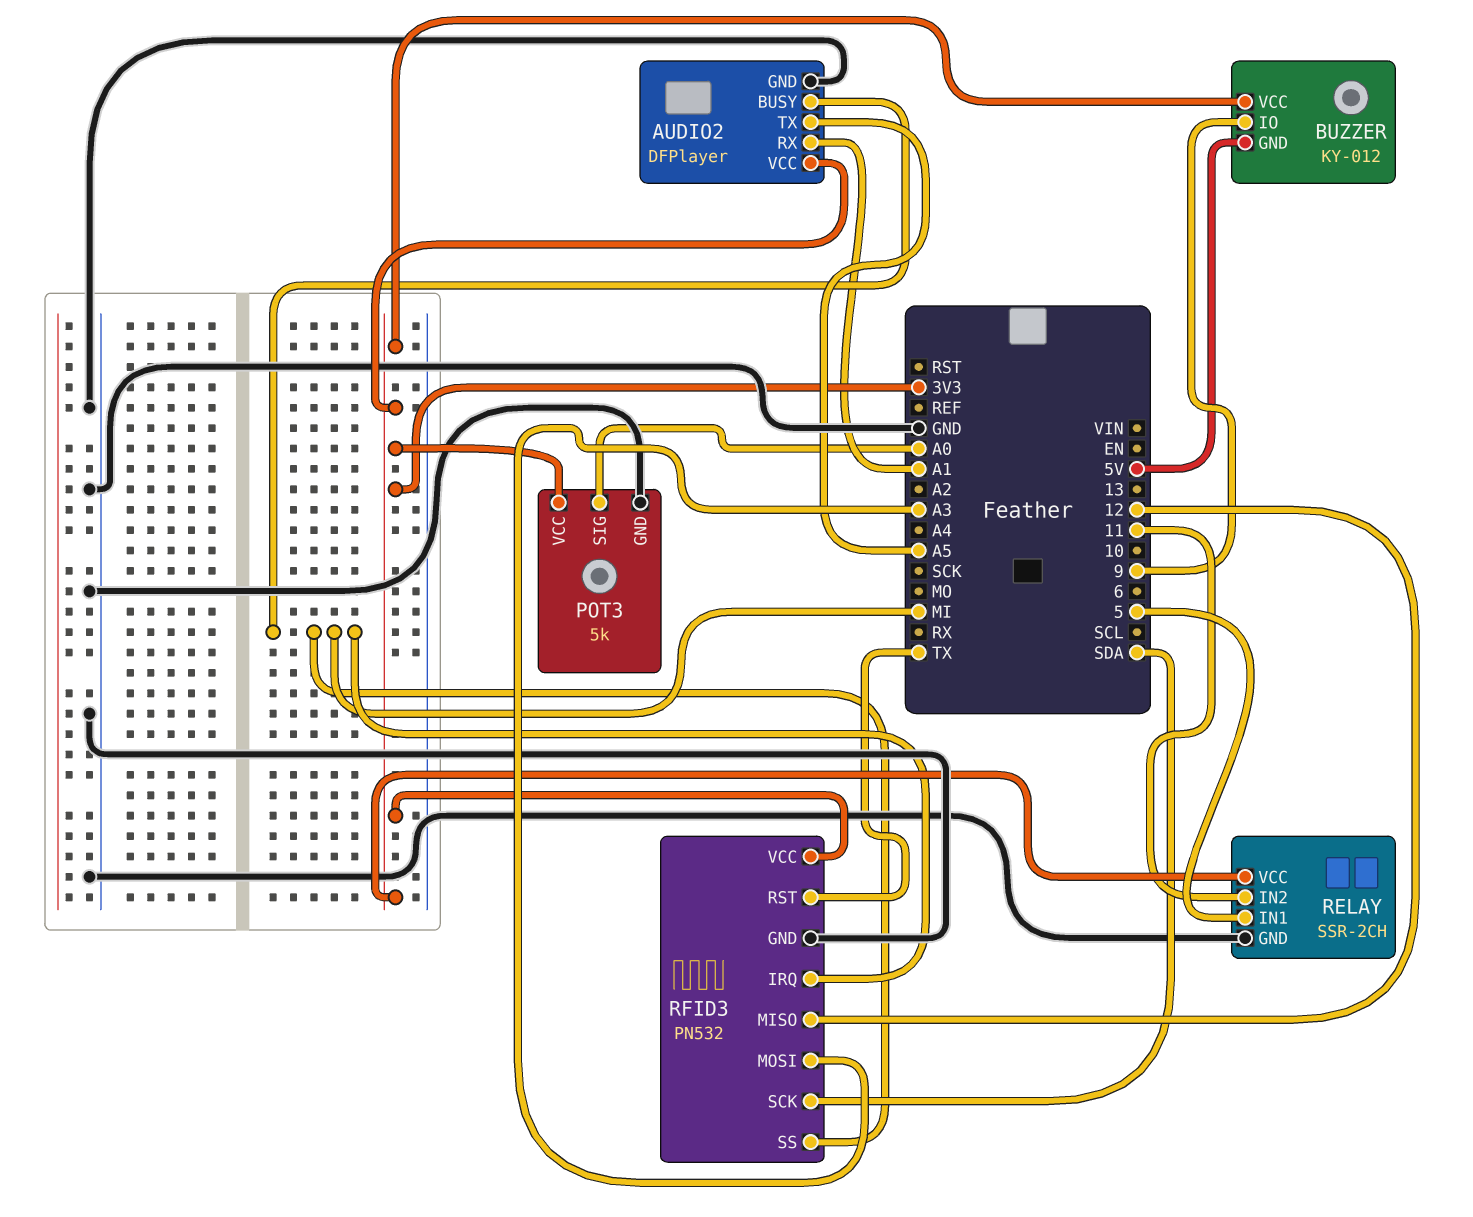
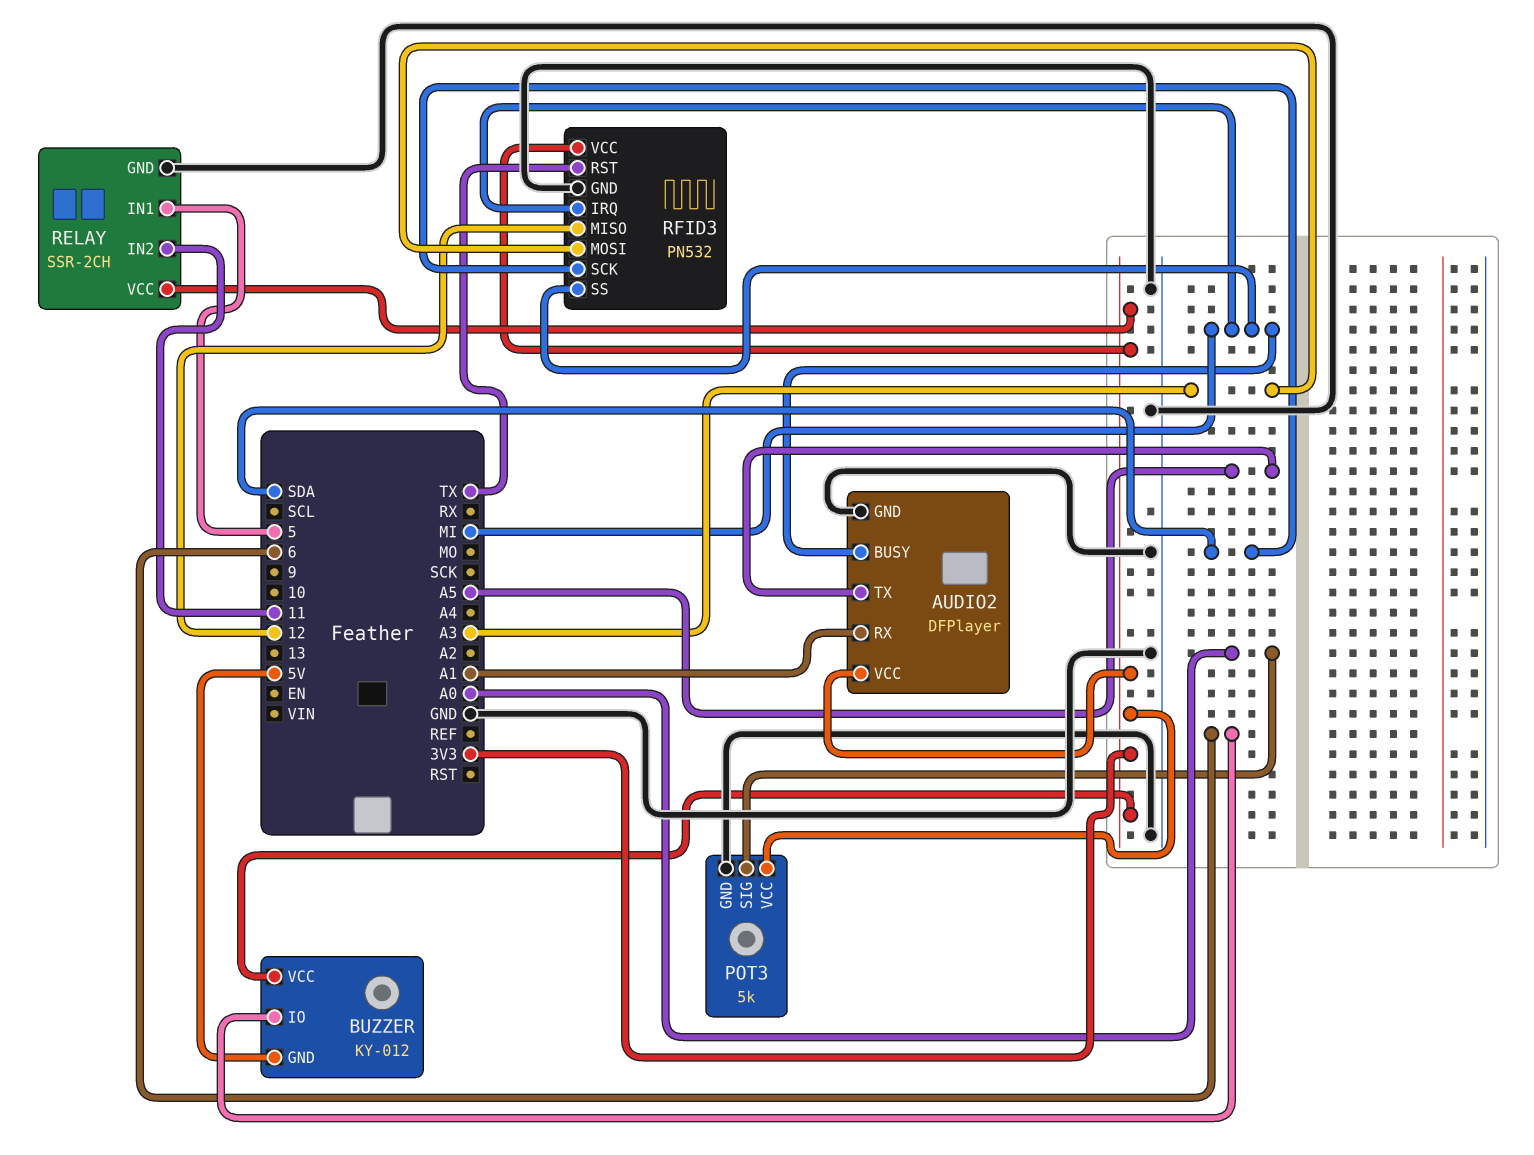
BUZZER pin IO: 9 -> 6

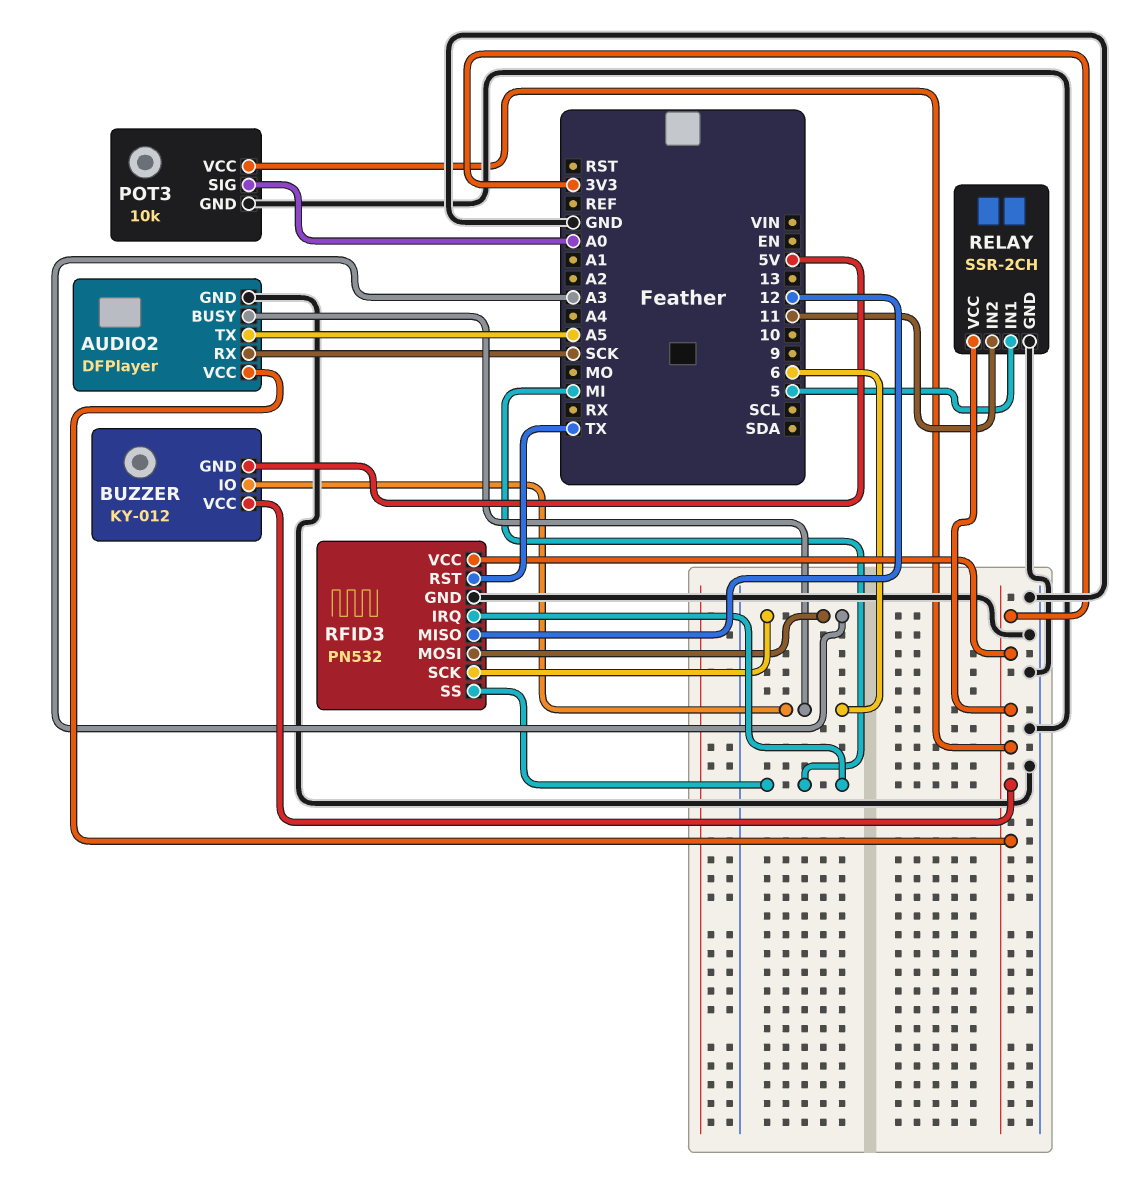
AUDIO2 pin BUSY: MI -> 6
AUDIO2 pin RX: A1 -> SCK
POT3: 5k -> 10k
RFID3 pin SCK: SDA -> A3

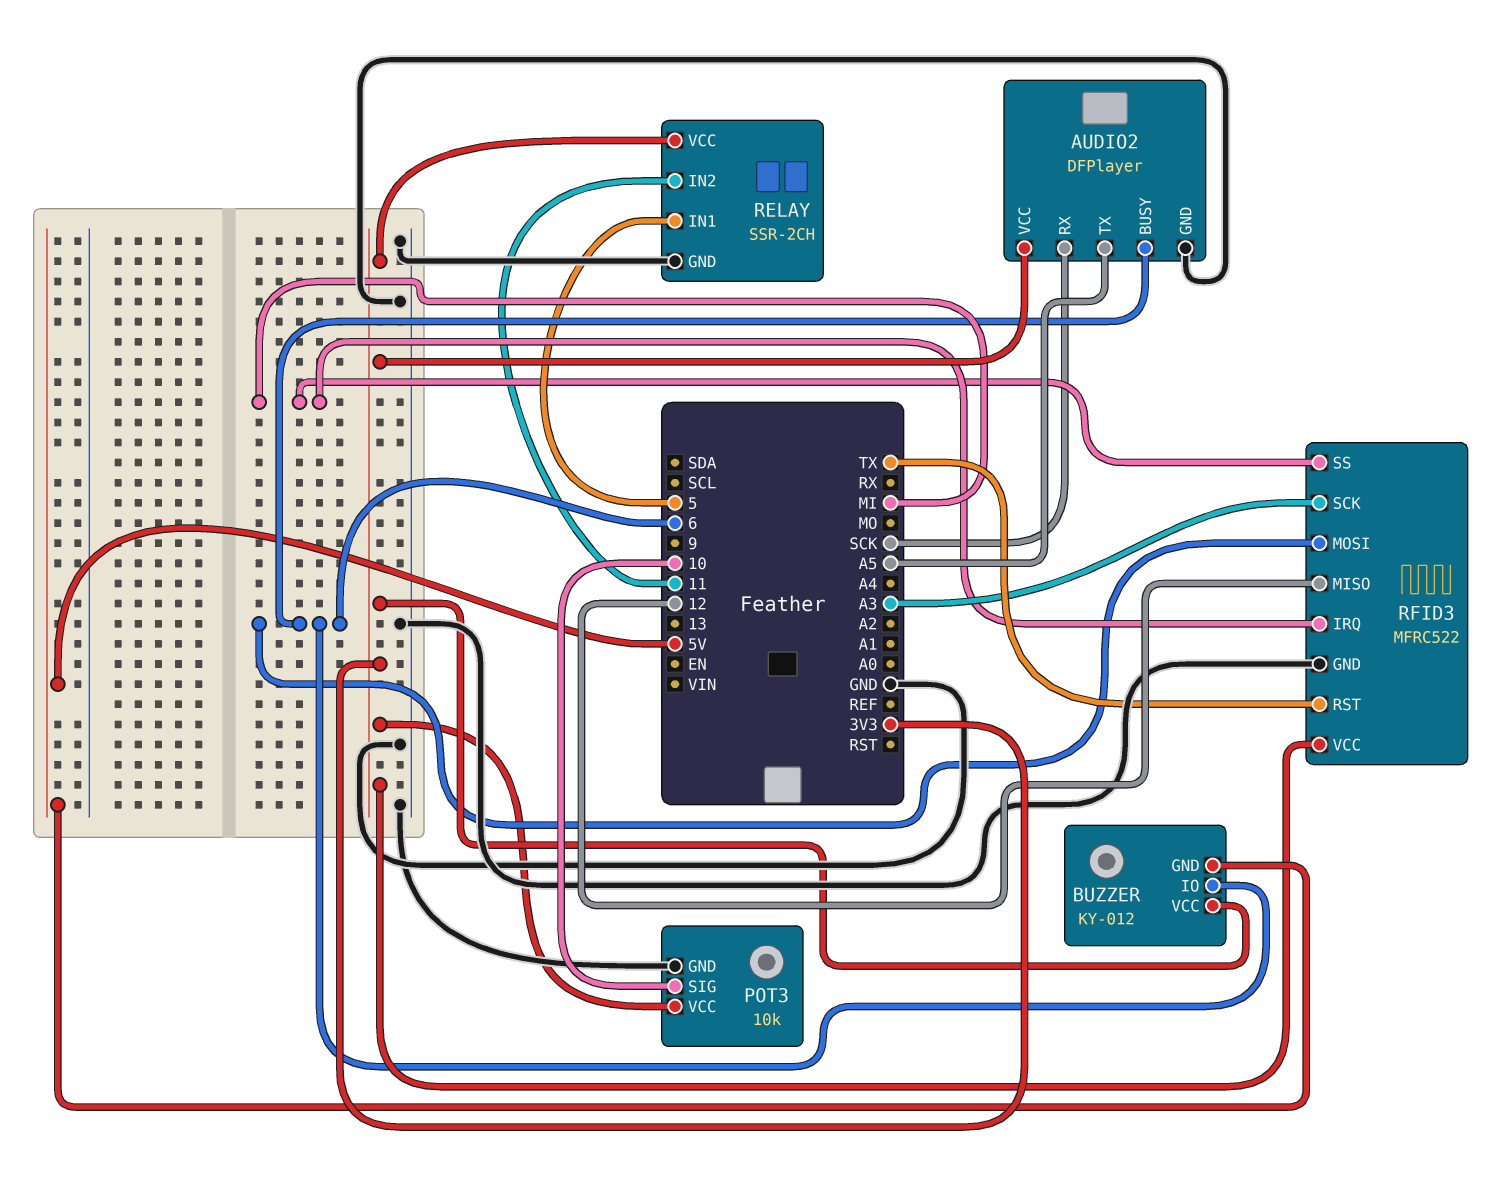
POT3 pin SIG: A0 -> 10
RFID3: PN532 -> MFRC522
RFID3 pin MOSI: A3 -> 6

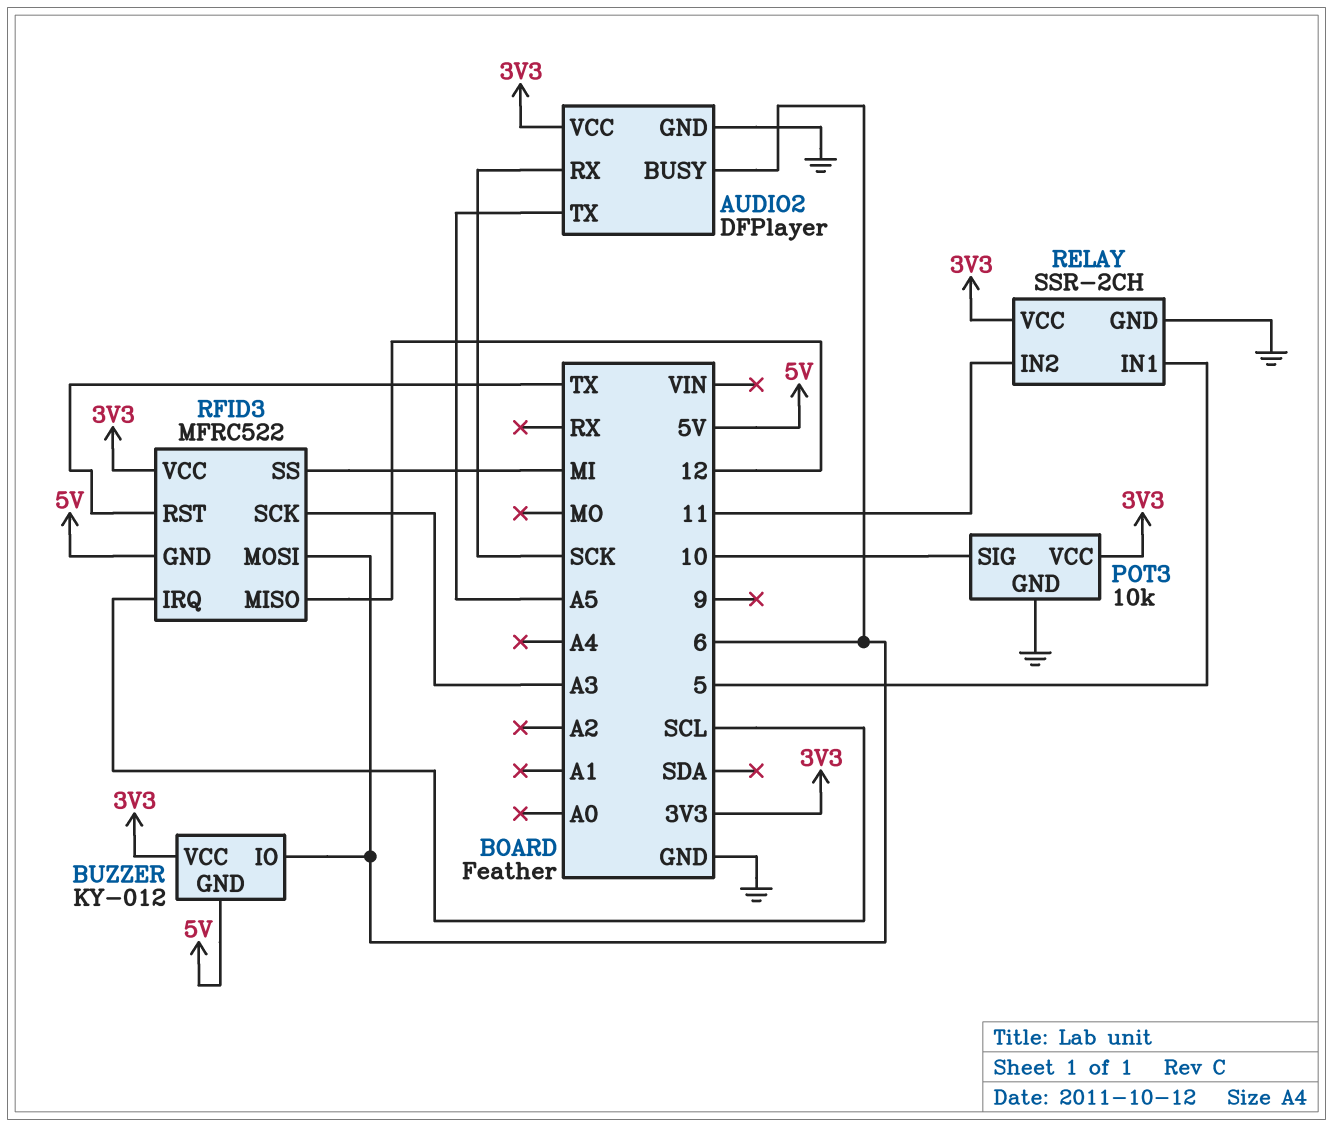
RFID3 pin GND: GND -> 5V
RFID3 pin IRQ: MI -> SCL

